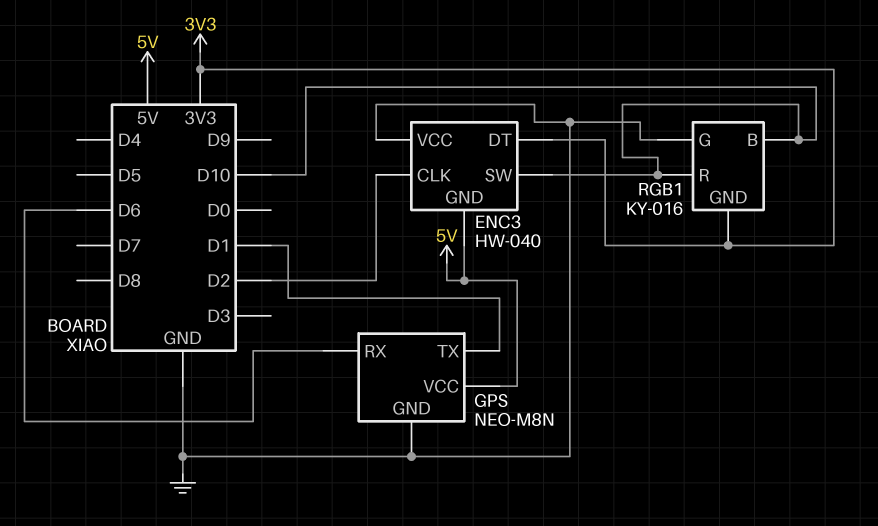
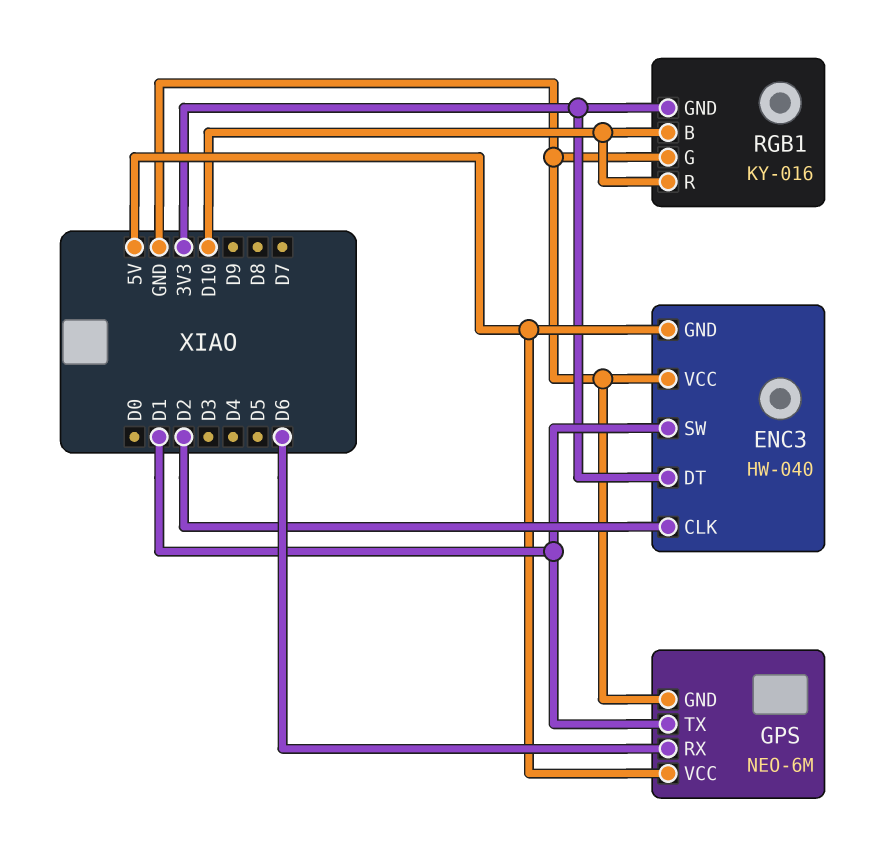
ENC3 pin SW: D10 -> D1
GPS: NEO-M8N -> NEO-6M

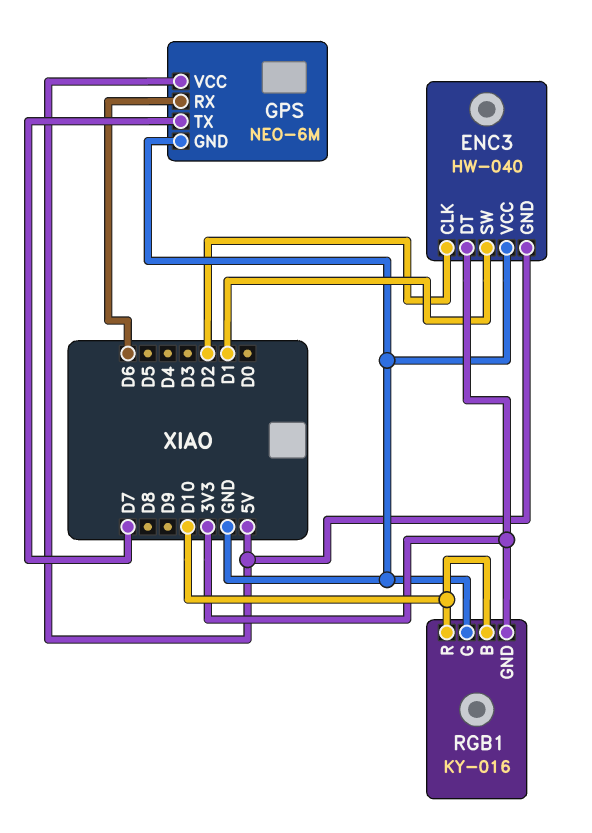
GPS pin TX: D1 -> D7

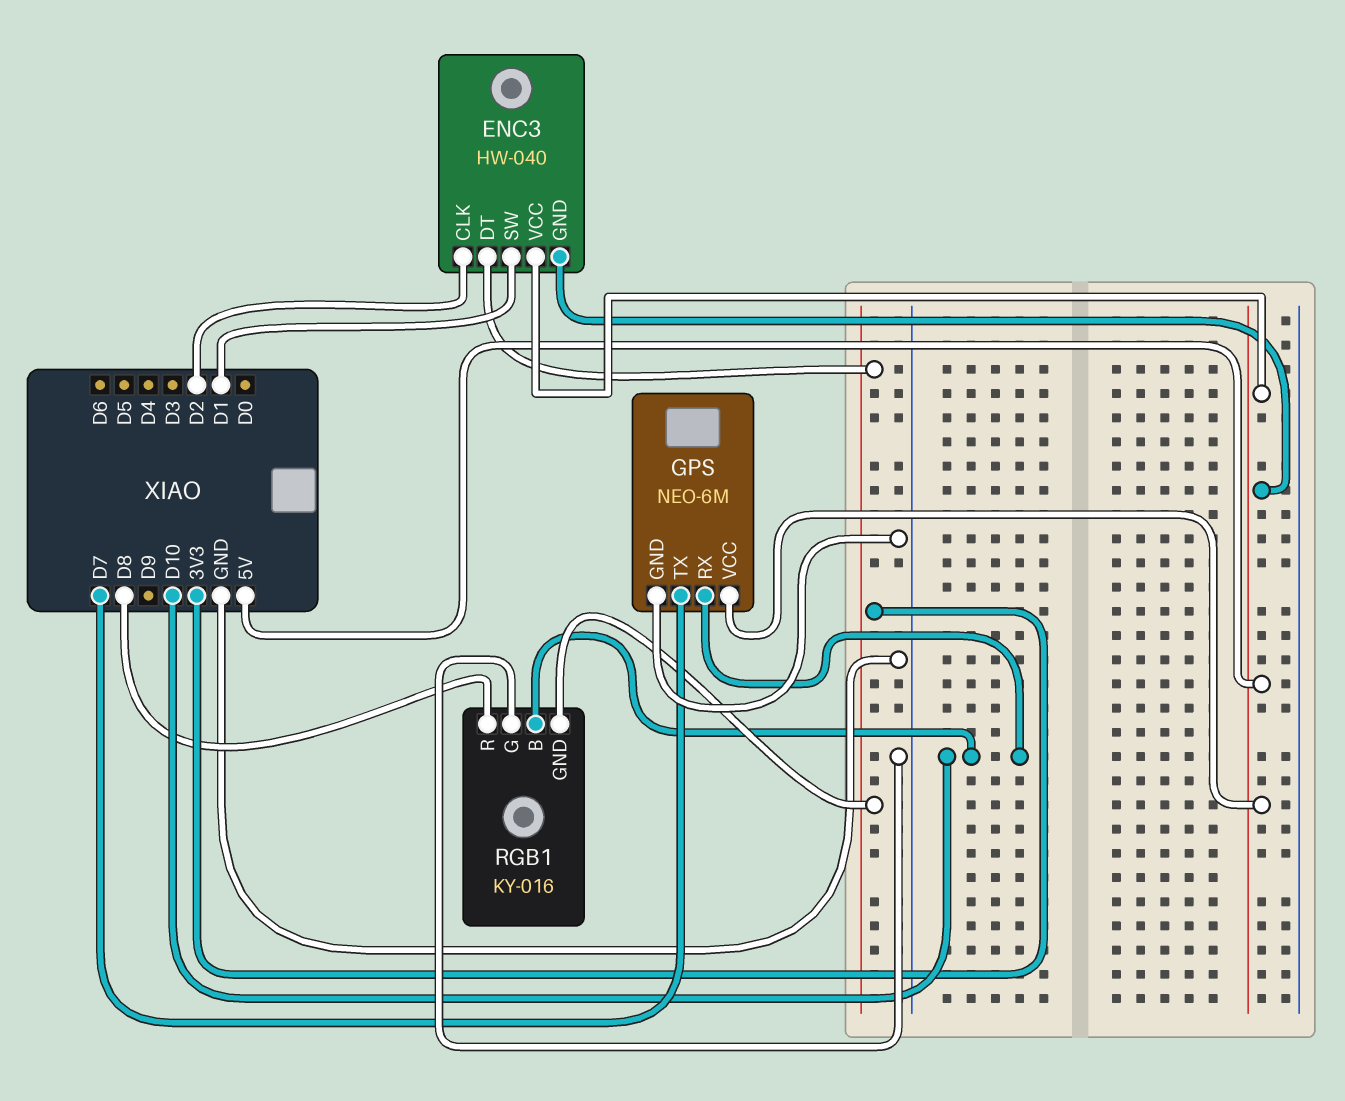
ENC3 pin VCC: GND -> 5V
GPS pin RX: D6 -> D10
RGB1 pin R: D10 -> D8

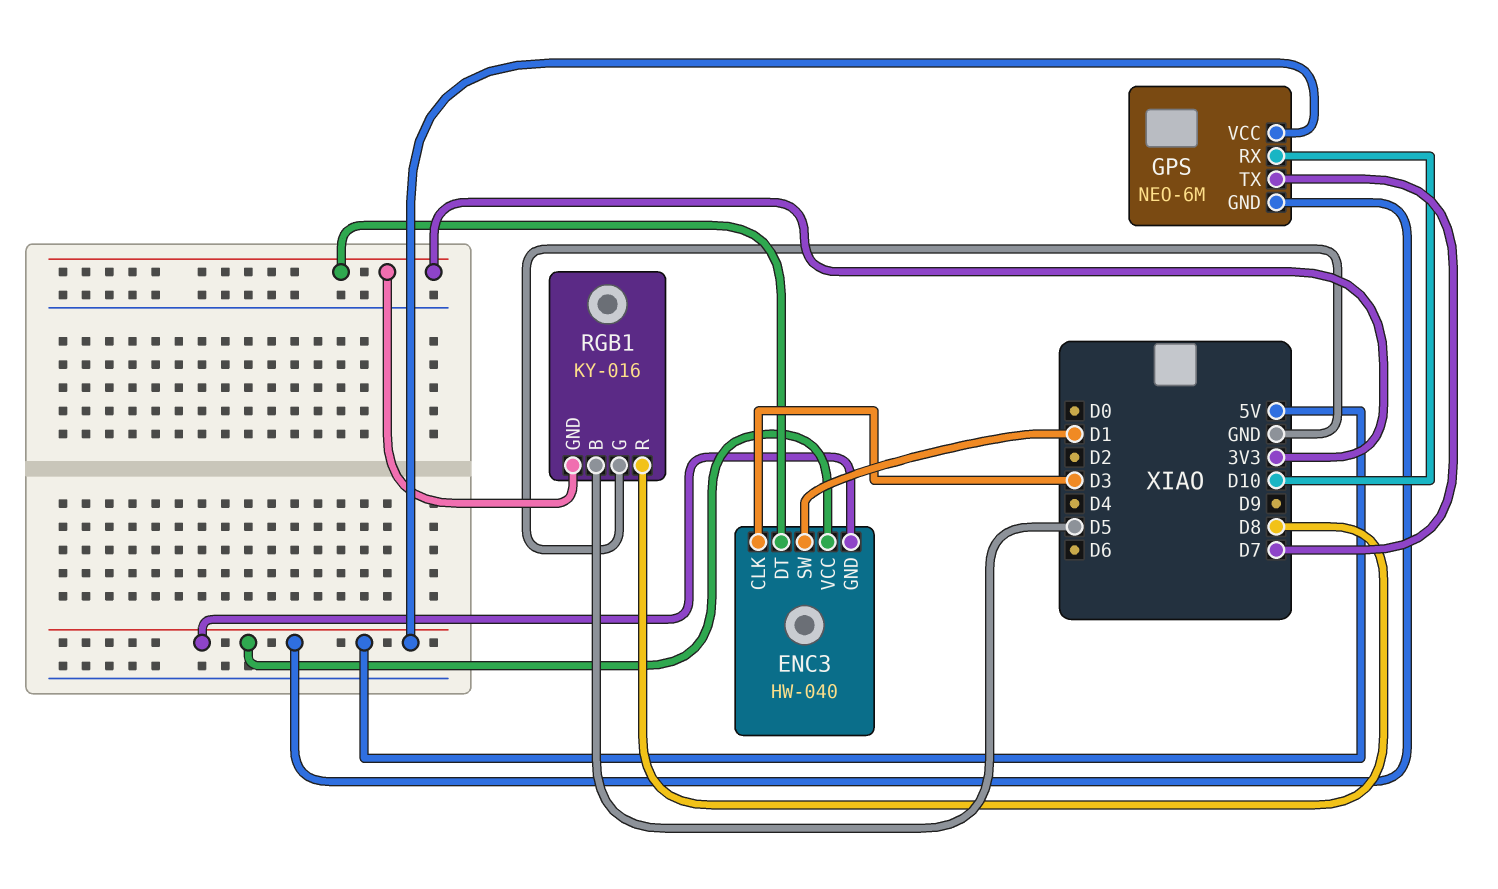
ENC3 pin CLK: D2 -> D3
GPS pin GND: GND -> 5V
RGB1 pin B: D10 -> D5

